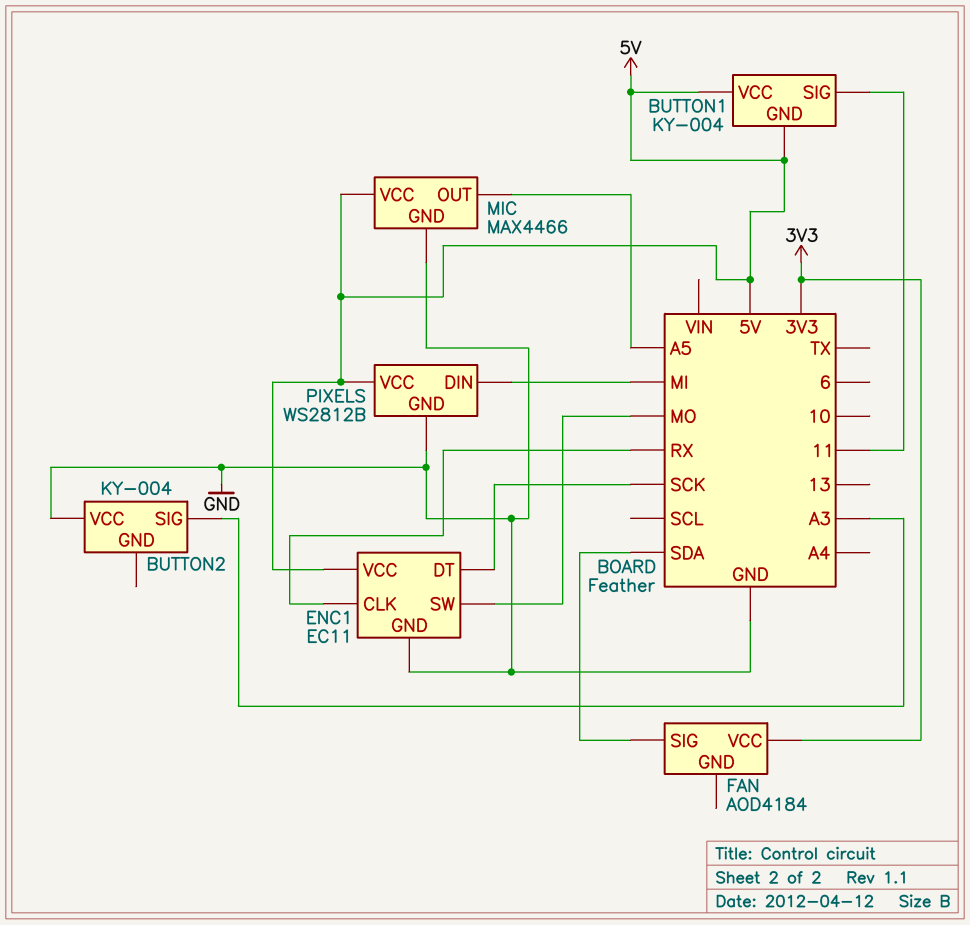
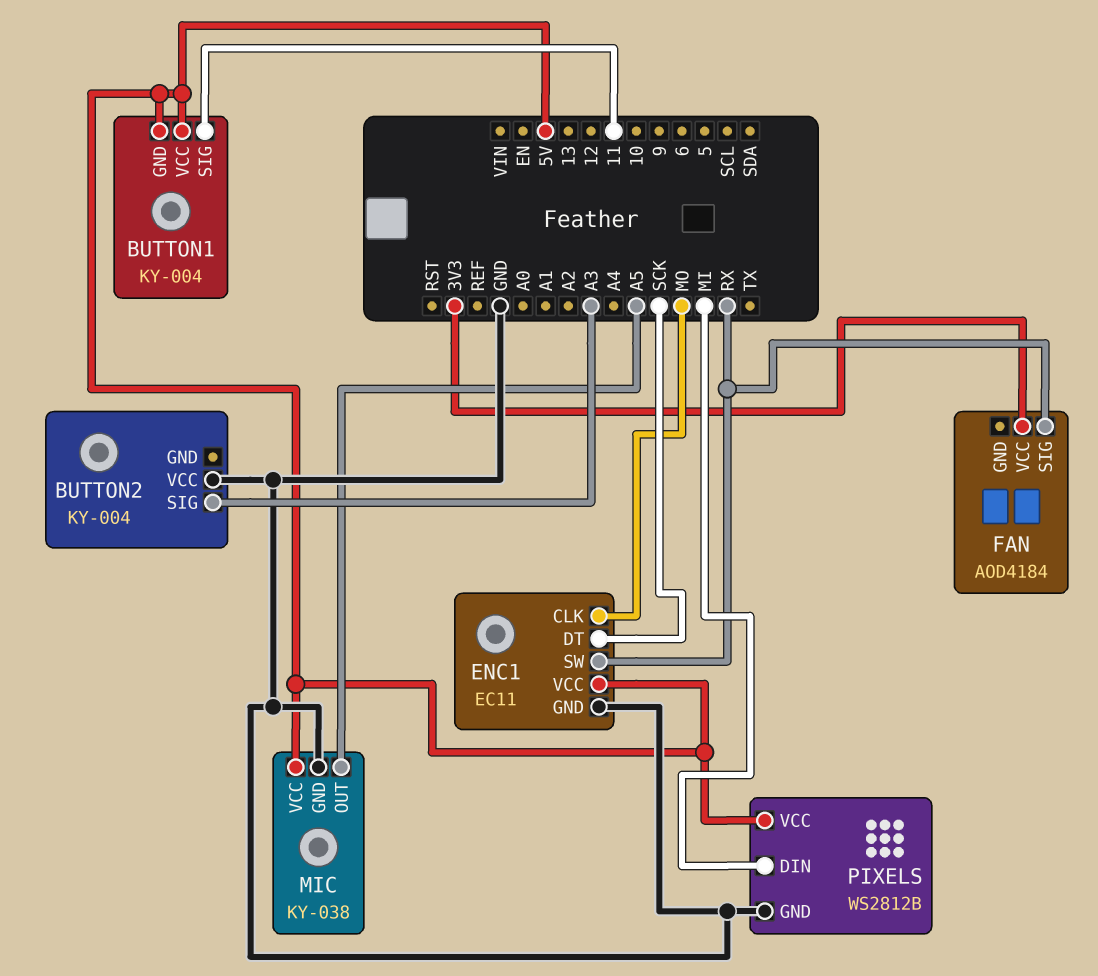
ENC1 pin CLK: RX -> MO
ENC1 pin SW: MO -> RX
FAN pin SIG: SDA -> RX
MIC: MAX4466 -> KY-038

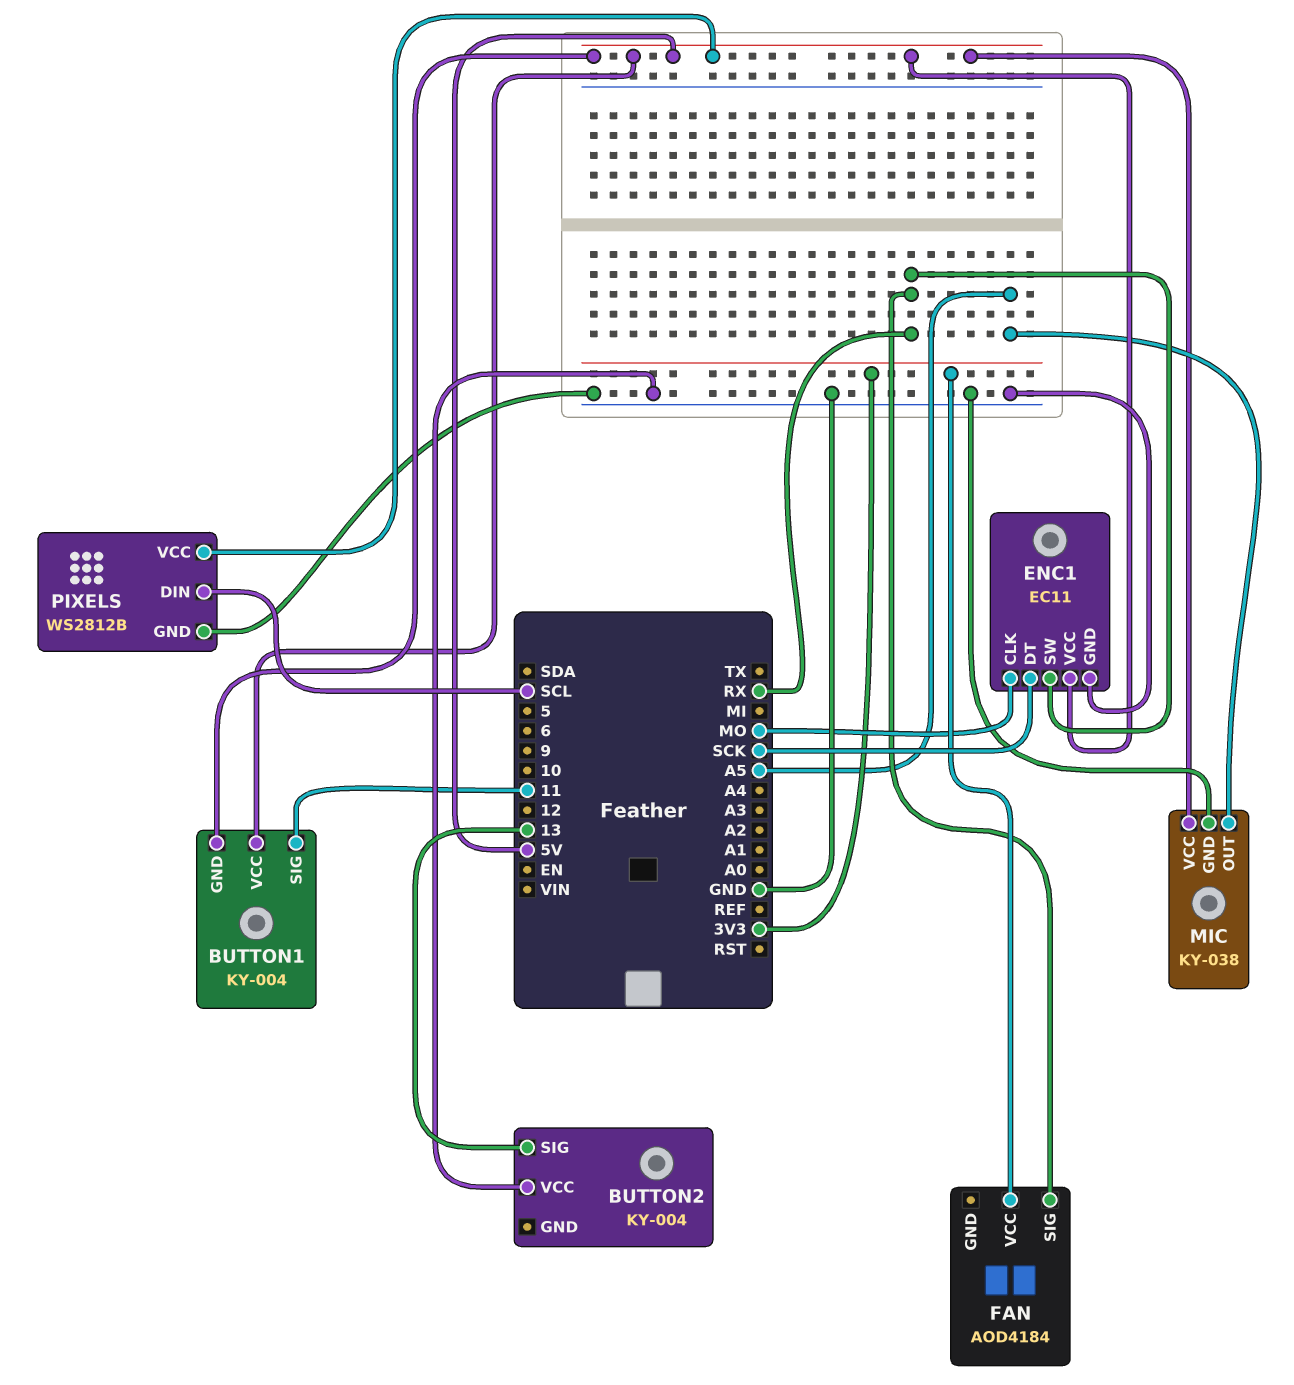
BUTTON2 pin SIG: A3 -> 13
PIXELS pin DIN: MI -> SCL

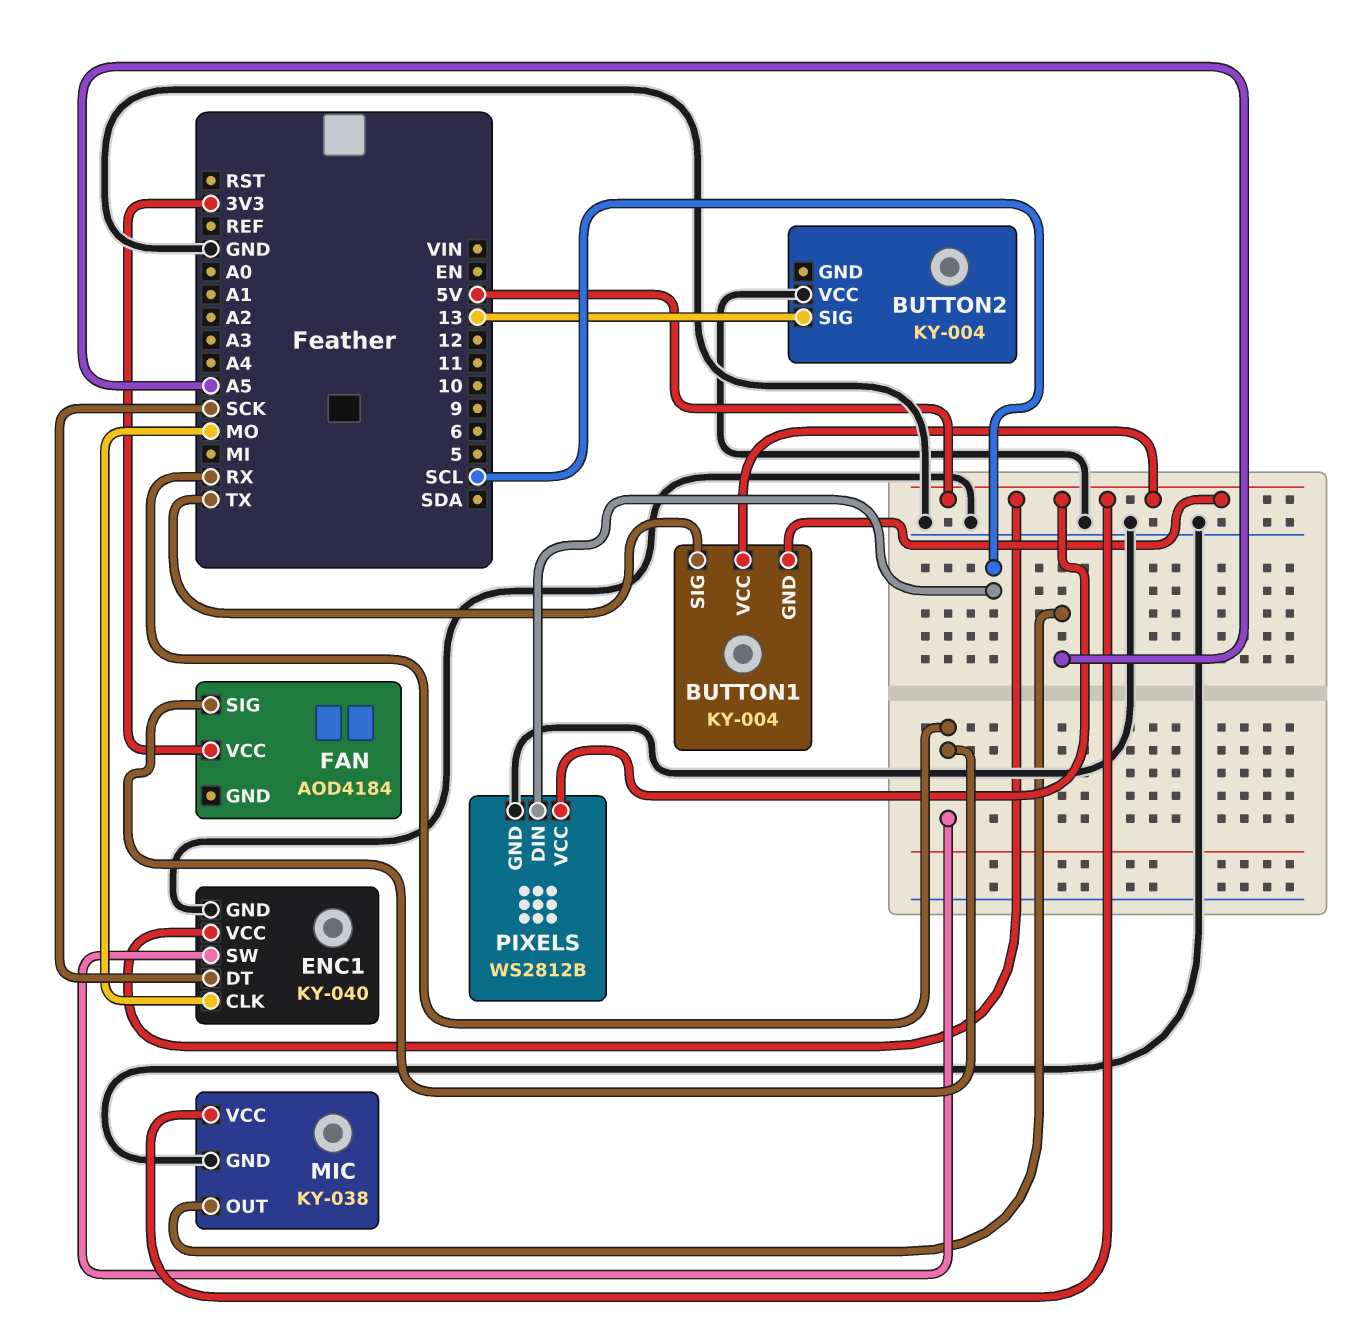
BUTTON1 pin SIG: 11 -> TX
ENC1: EC11 -> KY-040

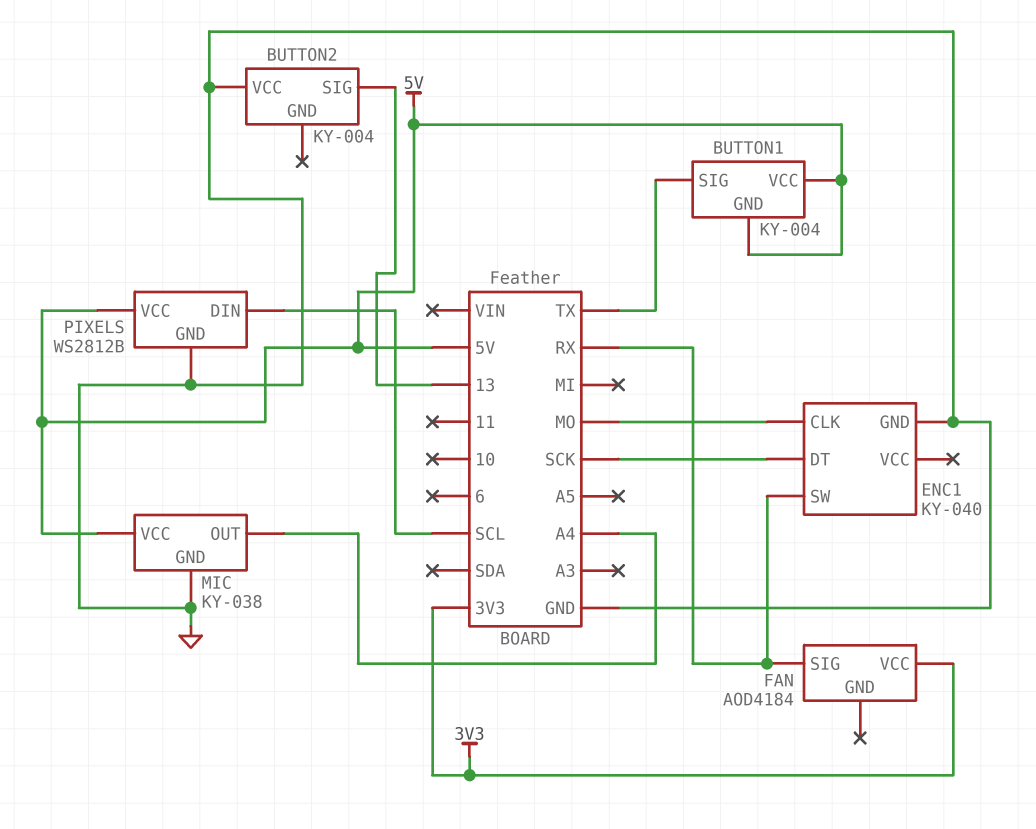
ENC1 pin VCC: 5V -> none
MIC pin OUT: A5 -> A4

